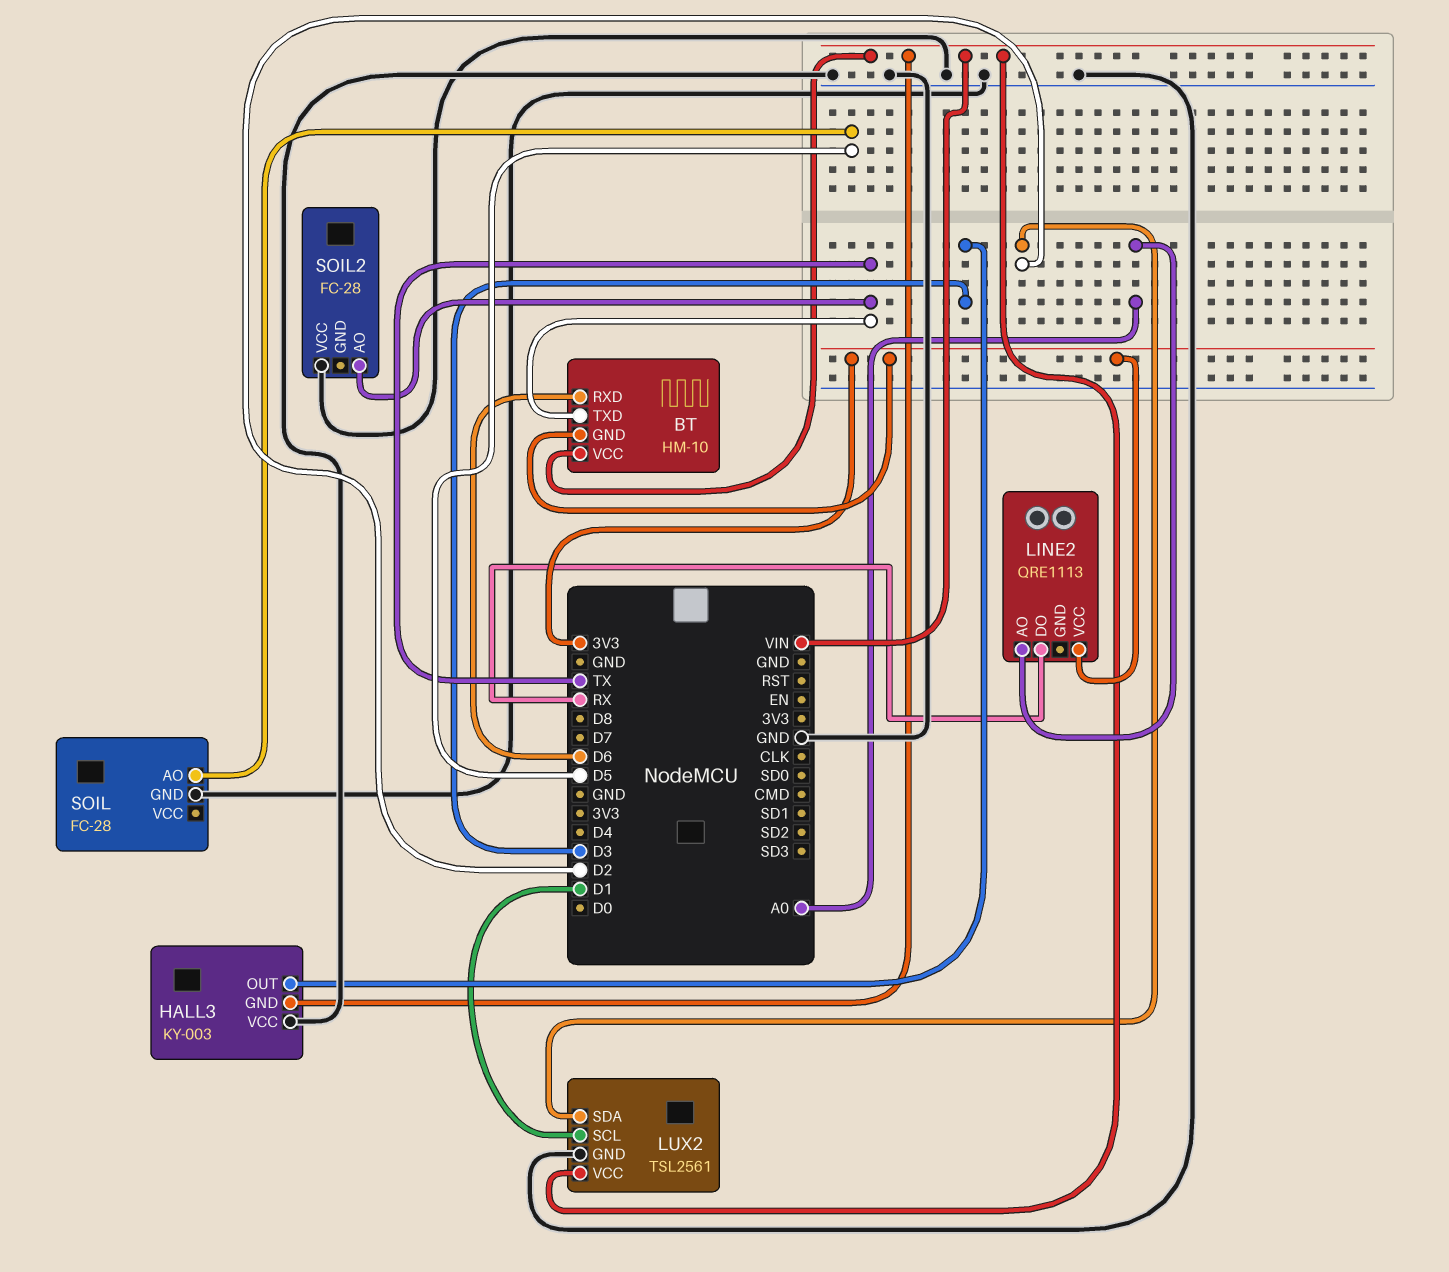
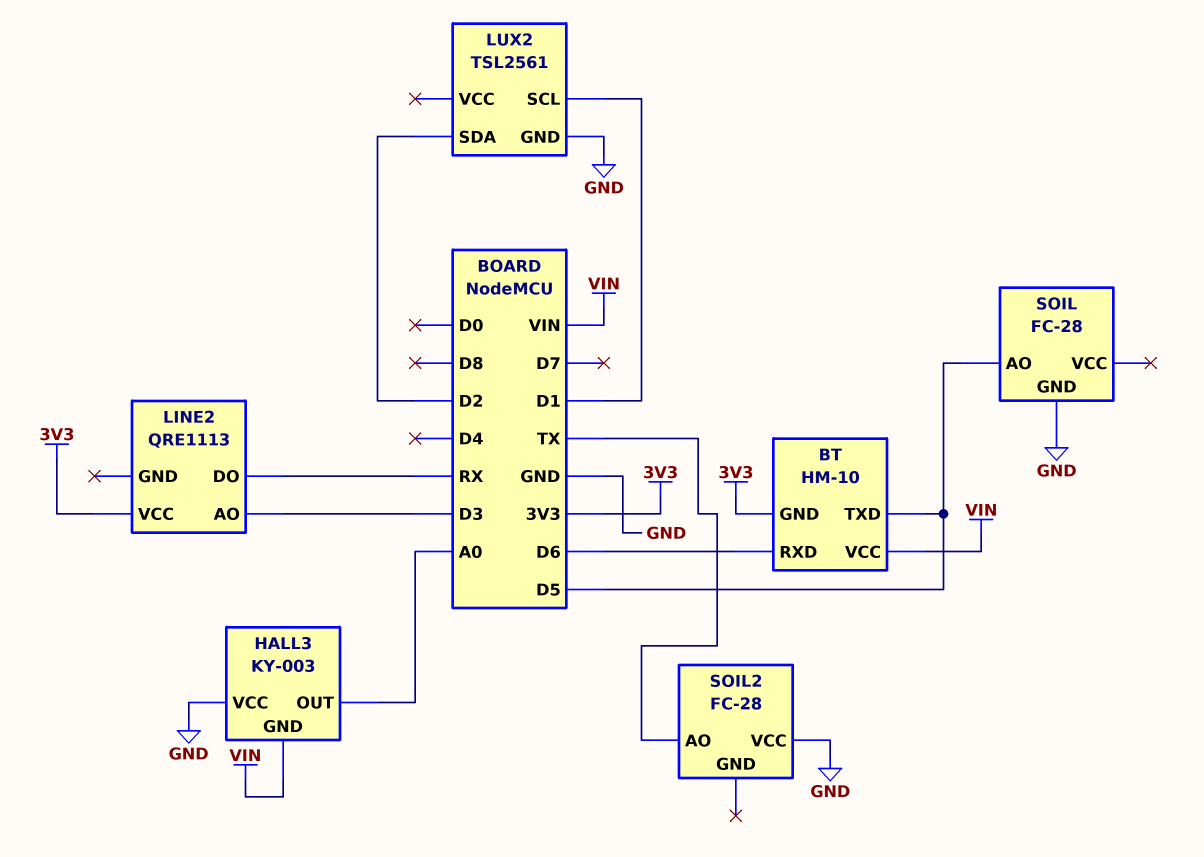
BT pin TXD: TX -> D5
HALL3 pin OUT: D3 -> A0
LINE2 pin AO: A0 -> D3
LUX2 pin VCC: VIN -> none

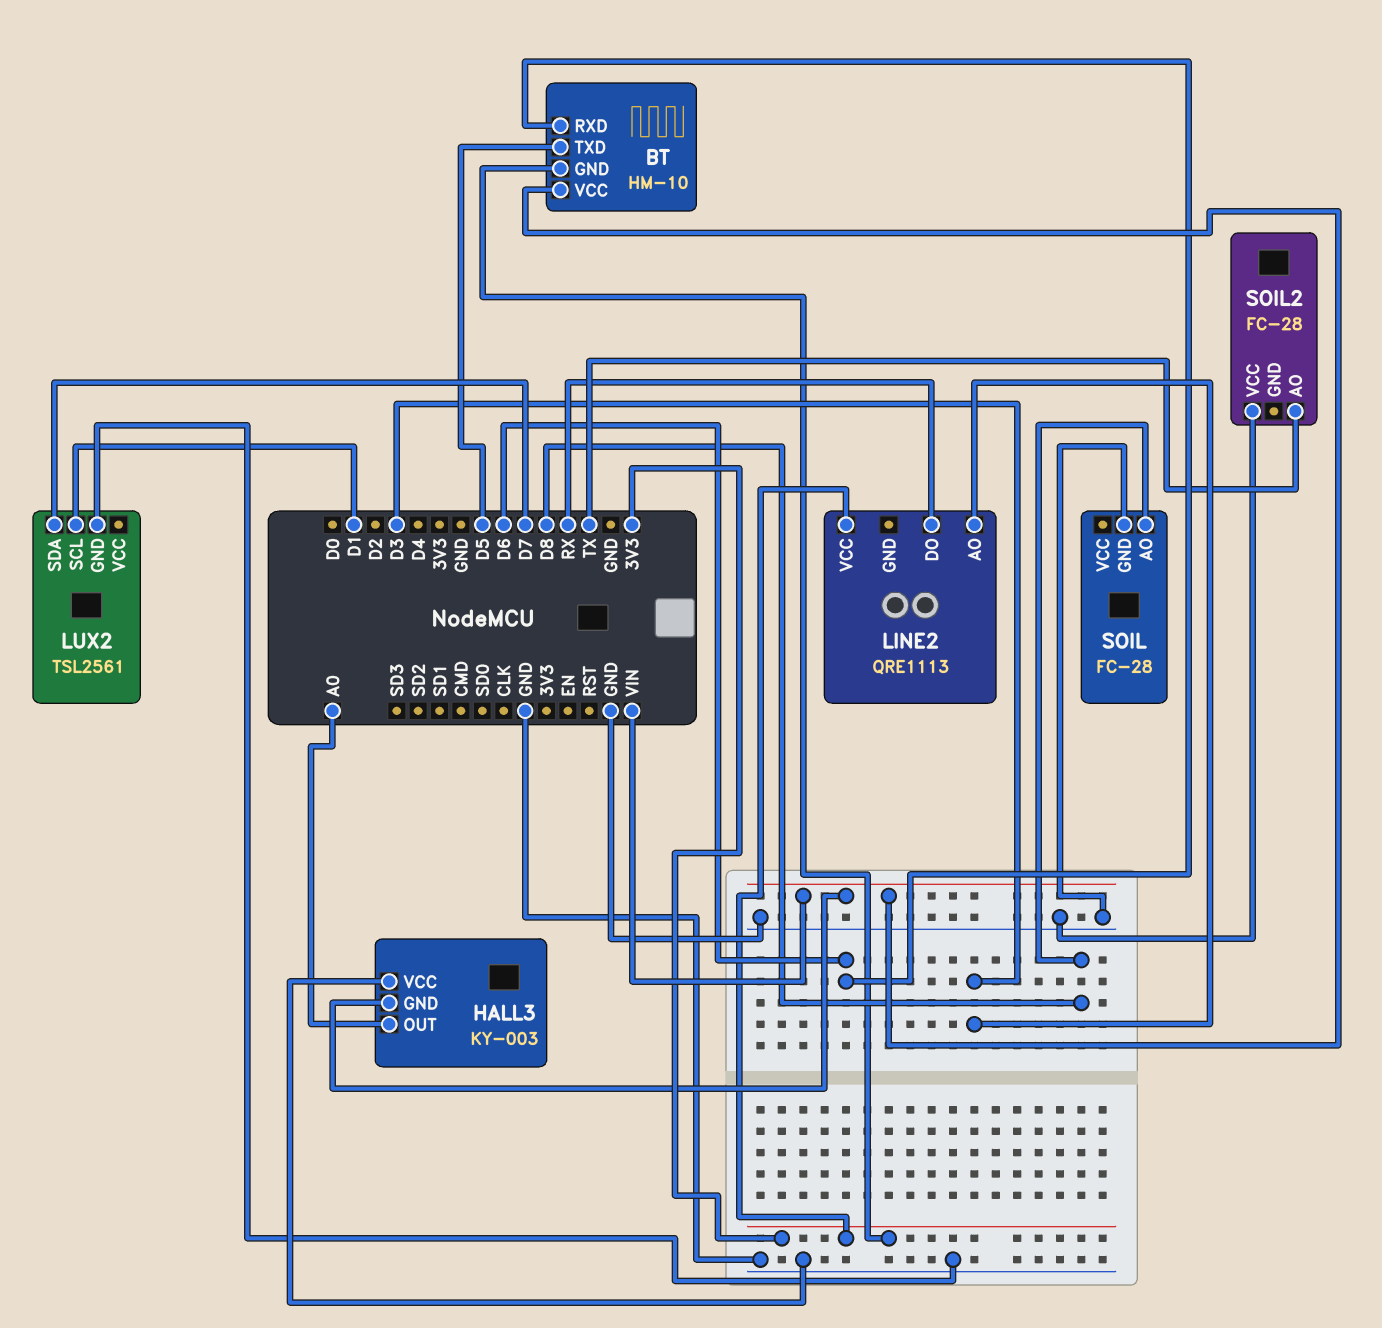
LUX2 pin SDA: D2 -> D7
SOIL pin AO: D5 -> D8

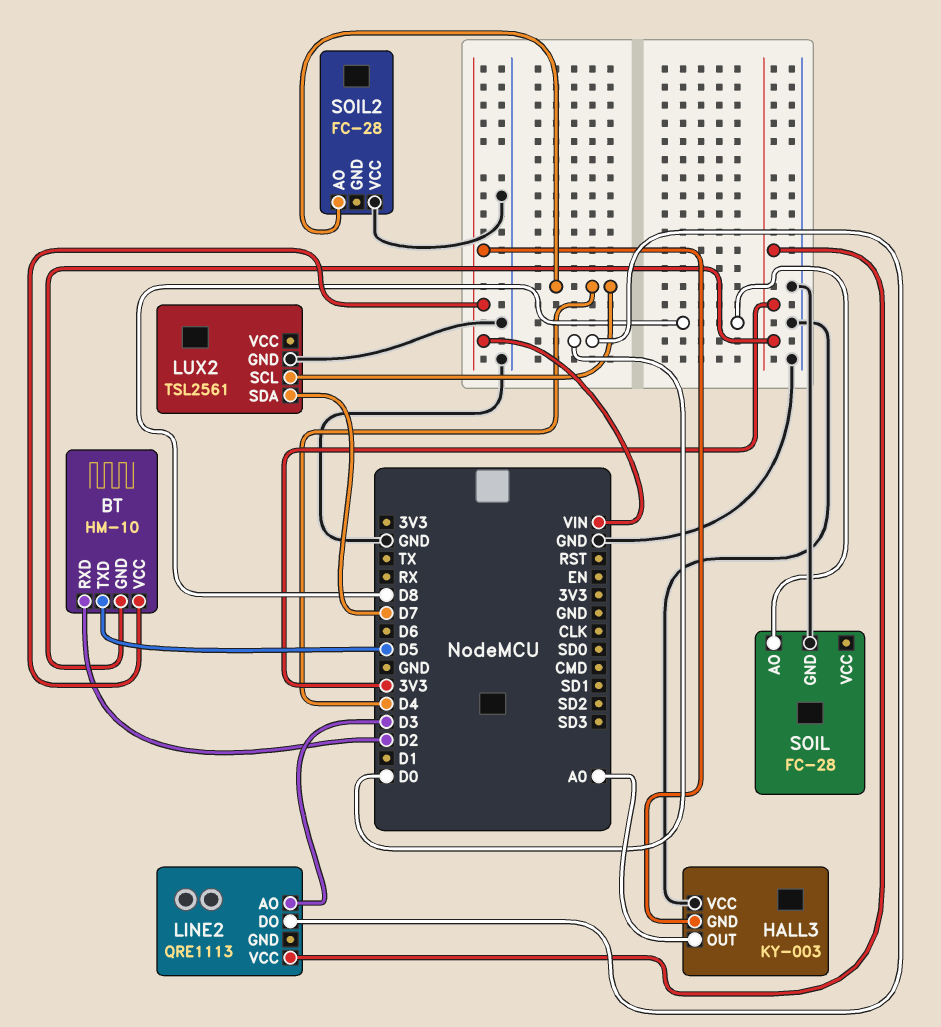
BT pin RXD: D6 -> D2
LINE2 pin DO: RX -> D0
LUX2 pin SCL: D1 -> D4
SOIL2 pin AO: TX -> D4

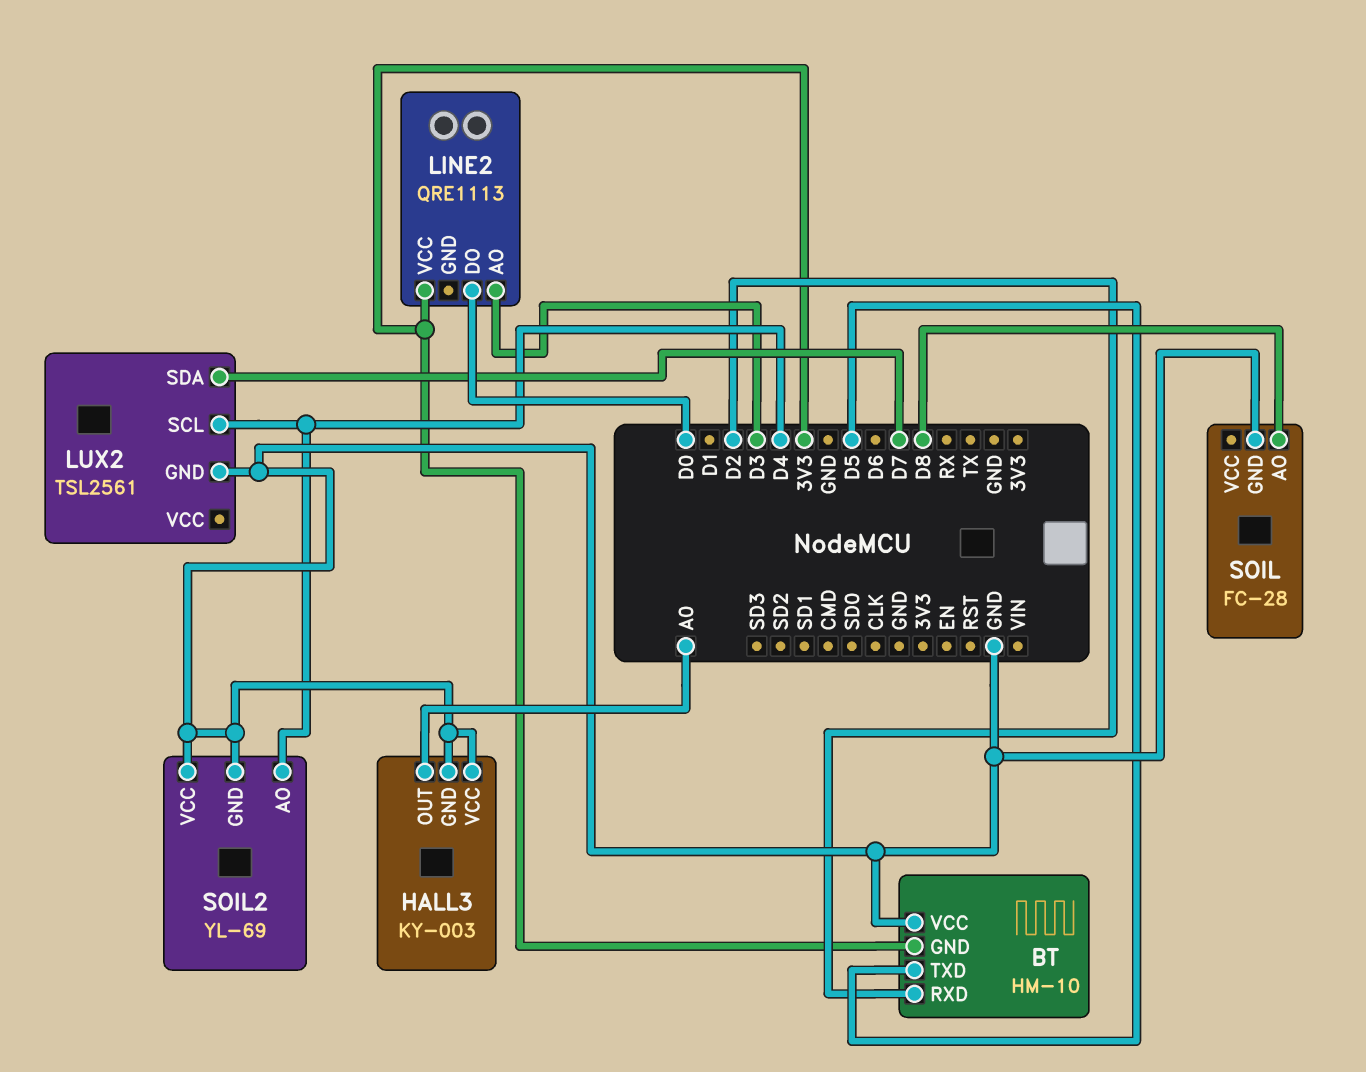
BT pin VCC: VIN -> GND
HALL3 pin GND: VIN -> GND
SOIL2: FC-28 -> YL-69
SOIL2 pin GND: none -> GND

